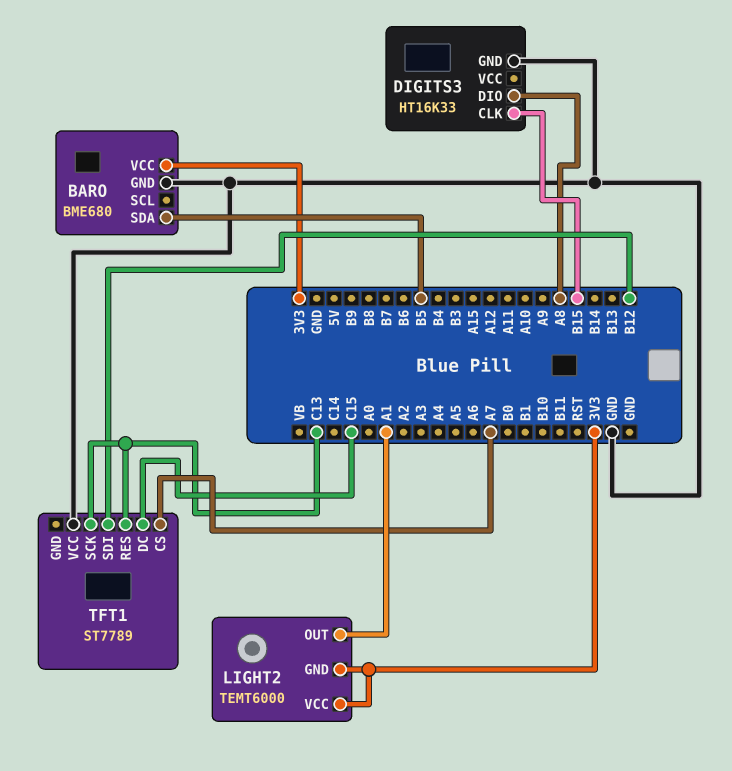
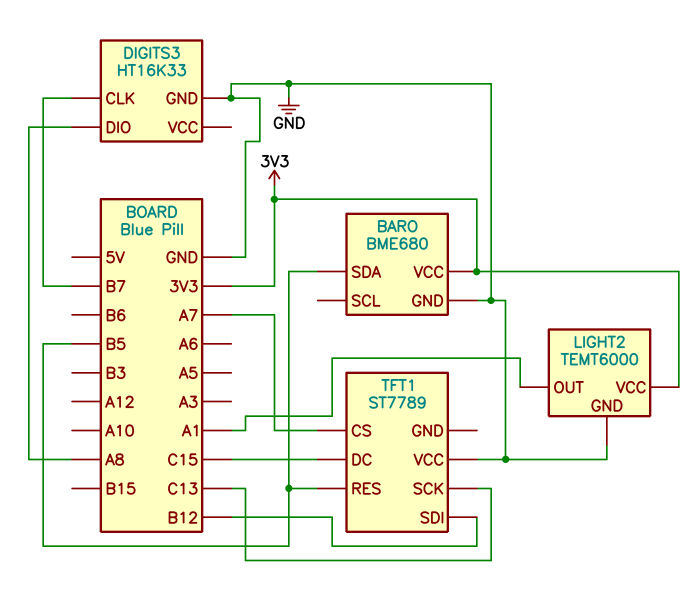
DIGITS3 pin CLK: B15 -> B7
LIGHT2 pin GND: 3V3 -> GND
TFT1 pin RES: C13 -> B5

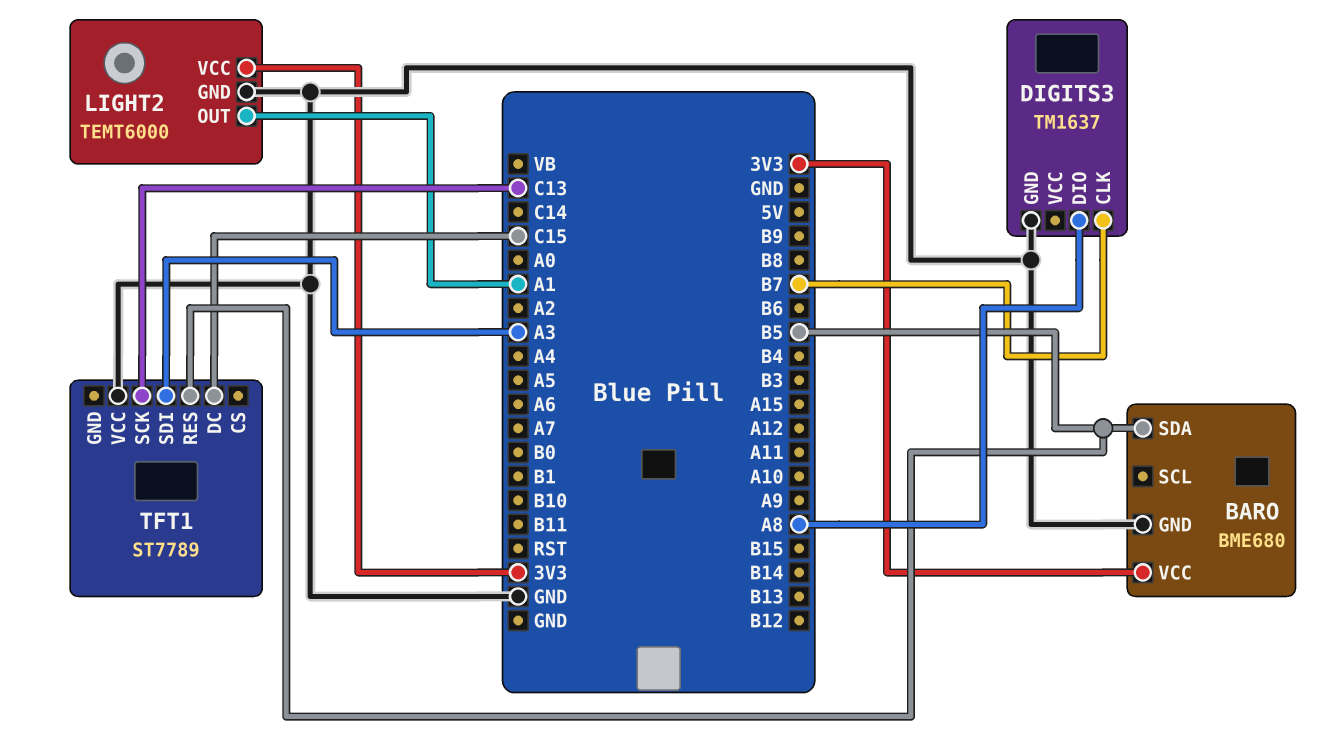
DIGITS3: HT16K33 -> TM1637
TFT1 pin CS: A7 -> none
TFT1 pin SDI: B12 -> A3

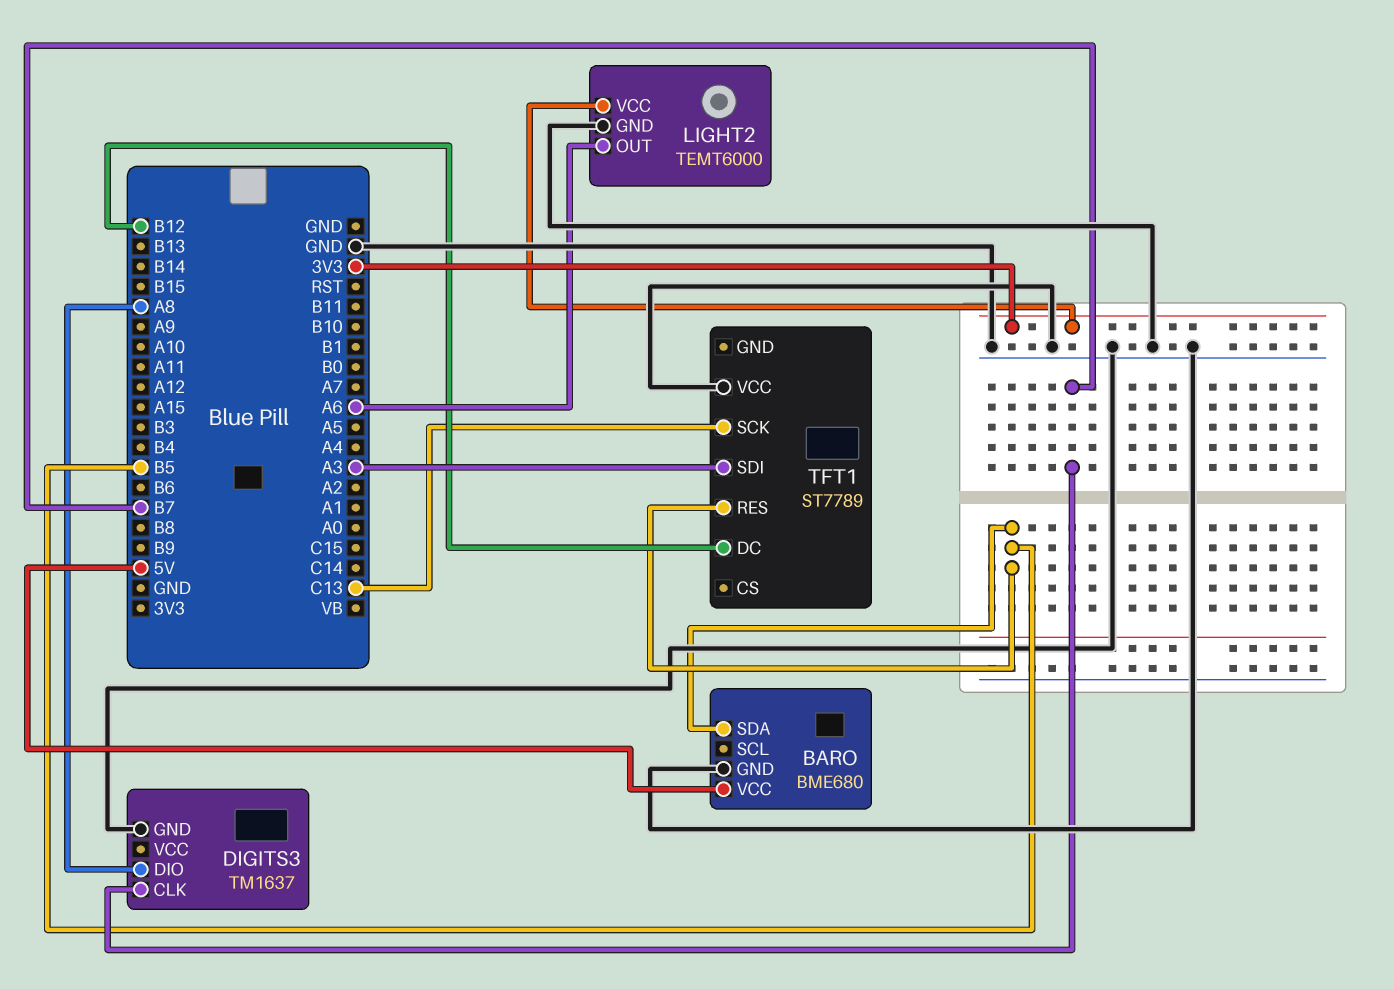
BARO pin VCC: 3V3 -> 5V
LIGHT2 pin OUT: A1 -> A6
TFT1 pin DC: C15 -> B12

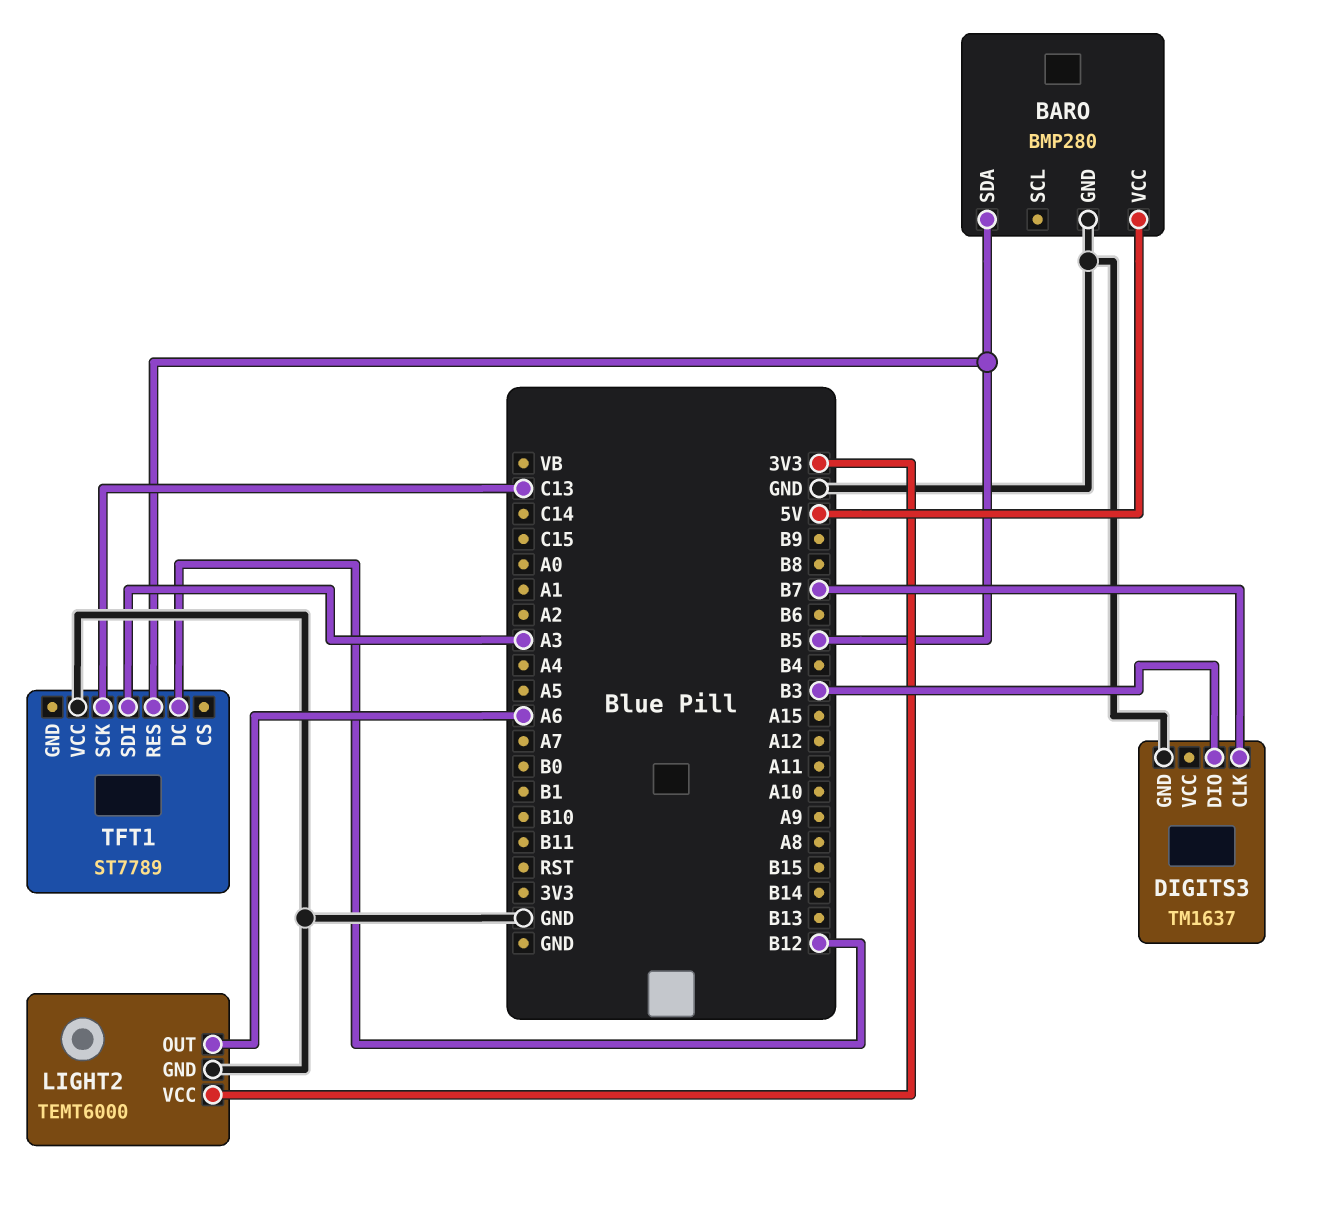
BARO: BME680 -> BMP280
DIGITS3 pin DIO: A8 -> B3

